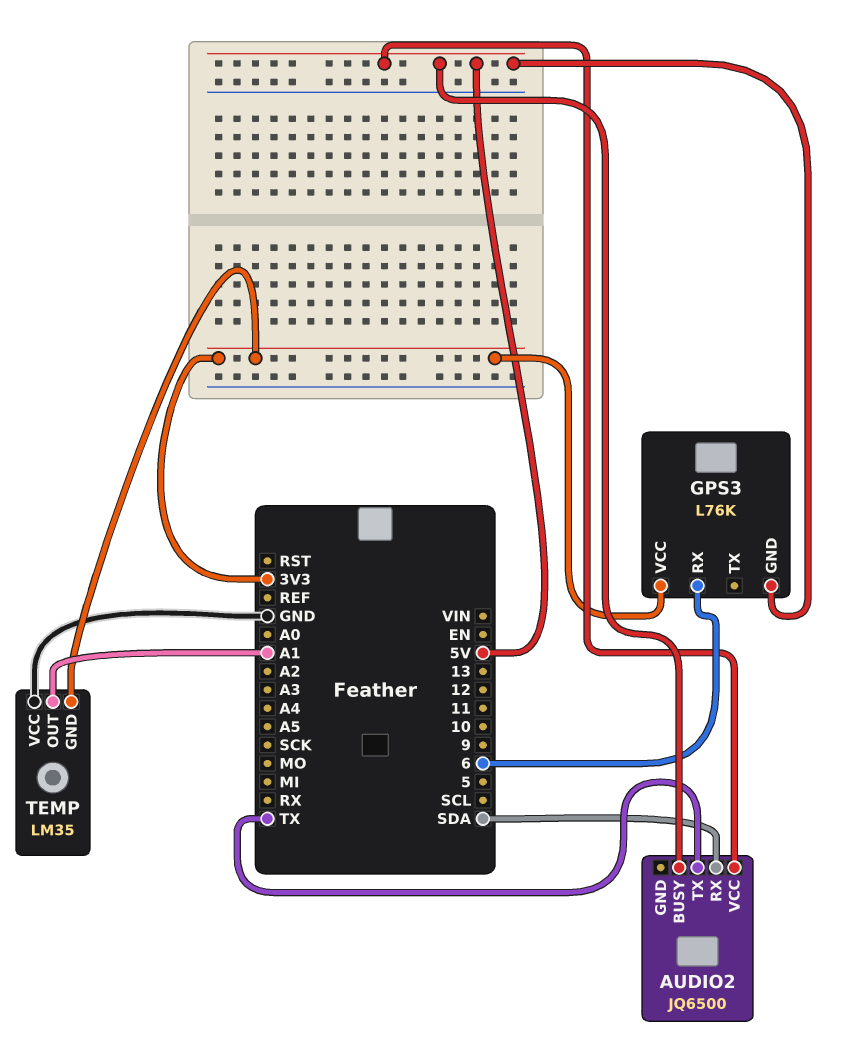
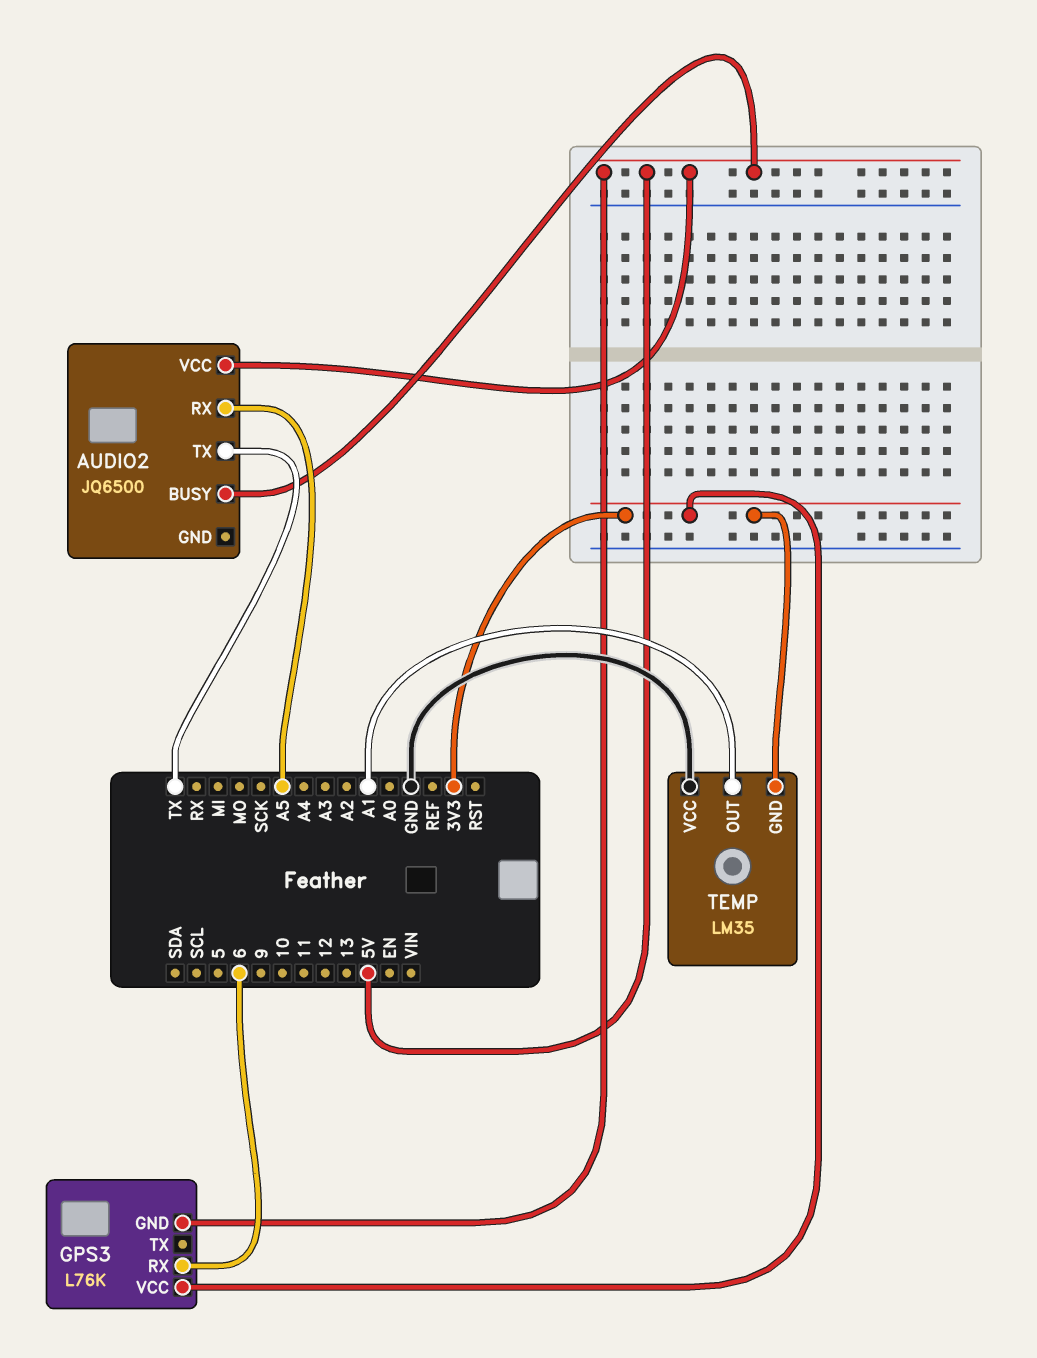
AUDIO2 pin RX: SDA -> A5

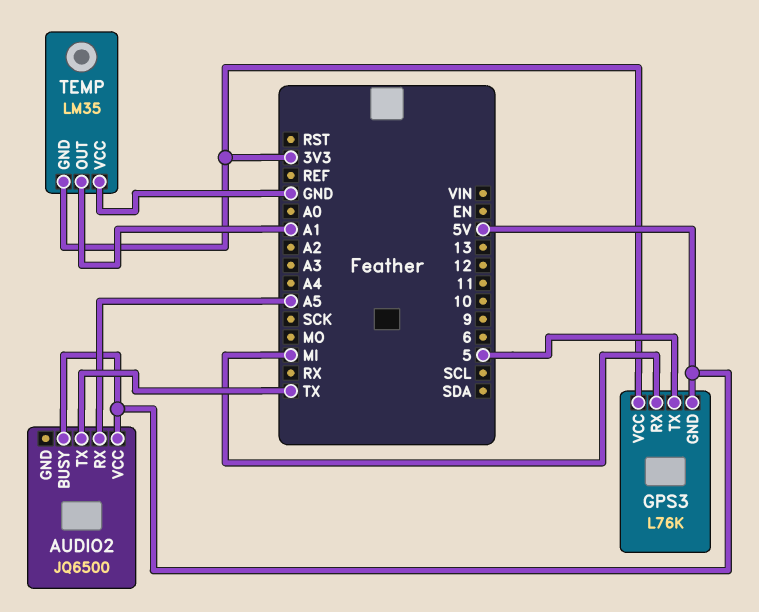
GPS3 pin RX: 6 -> MI
GPS3 pin TX: none -> 5

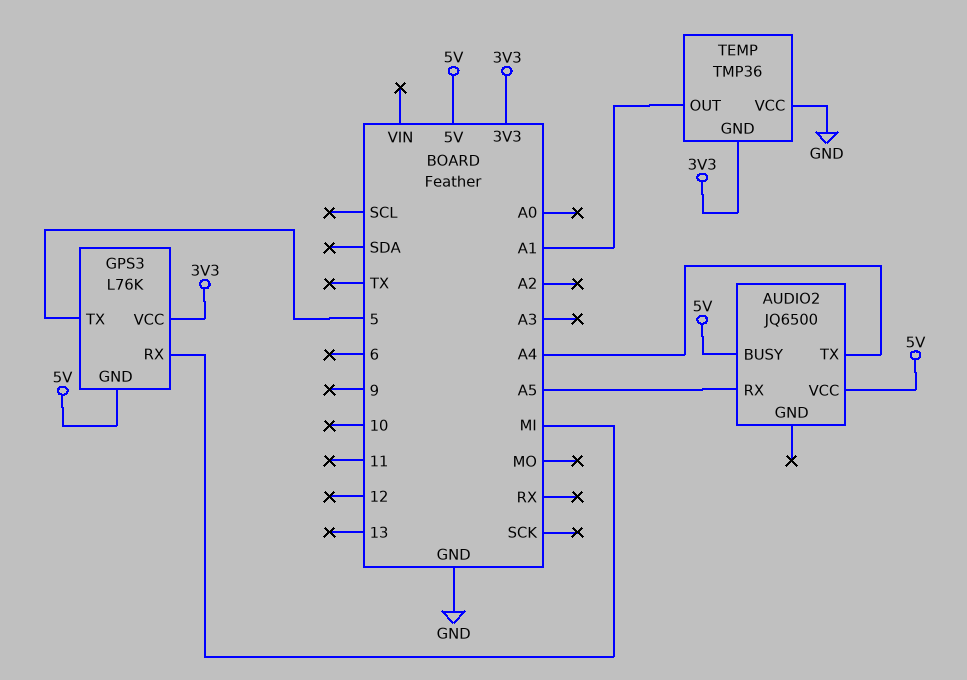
AUDIO2 pin TX: TX -> A4
TEMP: LM35 -> TMP36

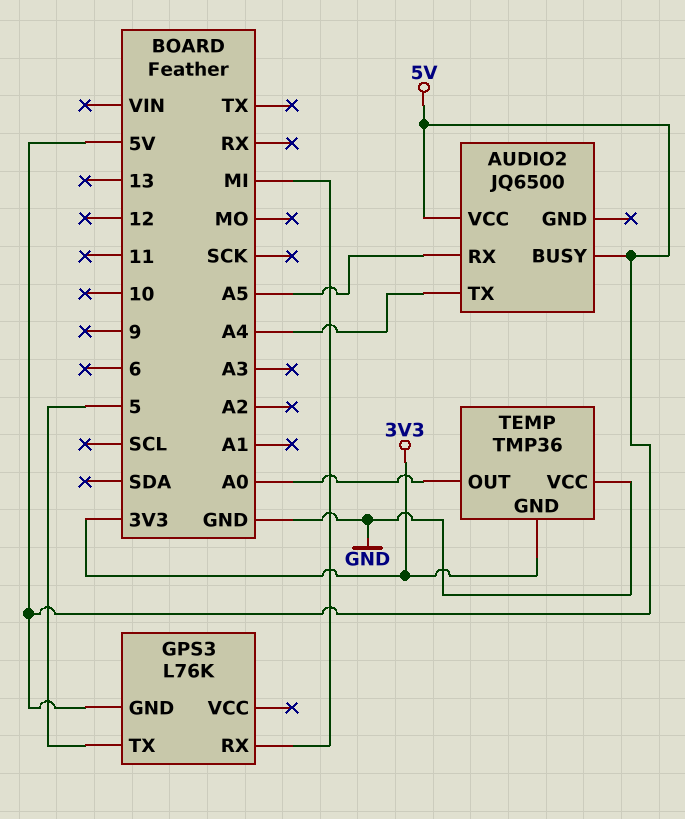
GPS3 pin VCC: 3V3 -> none
TEMP pin OUT: A1 -> A0

